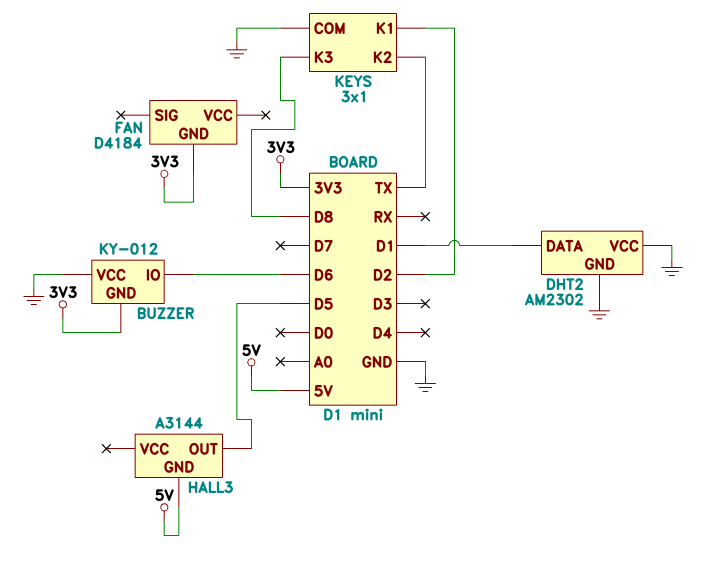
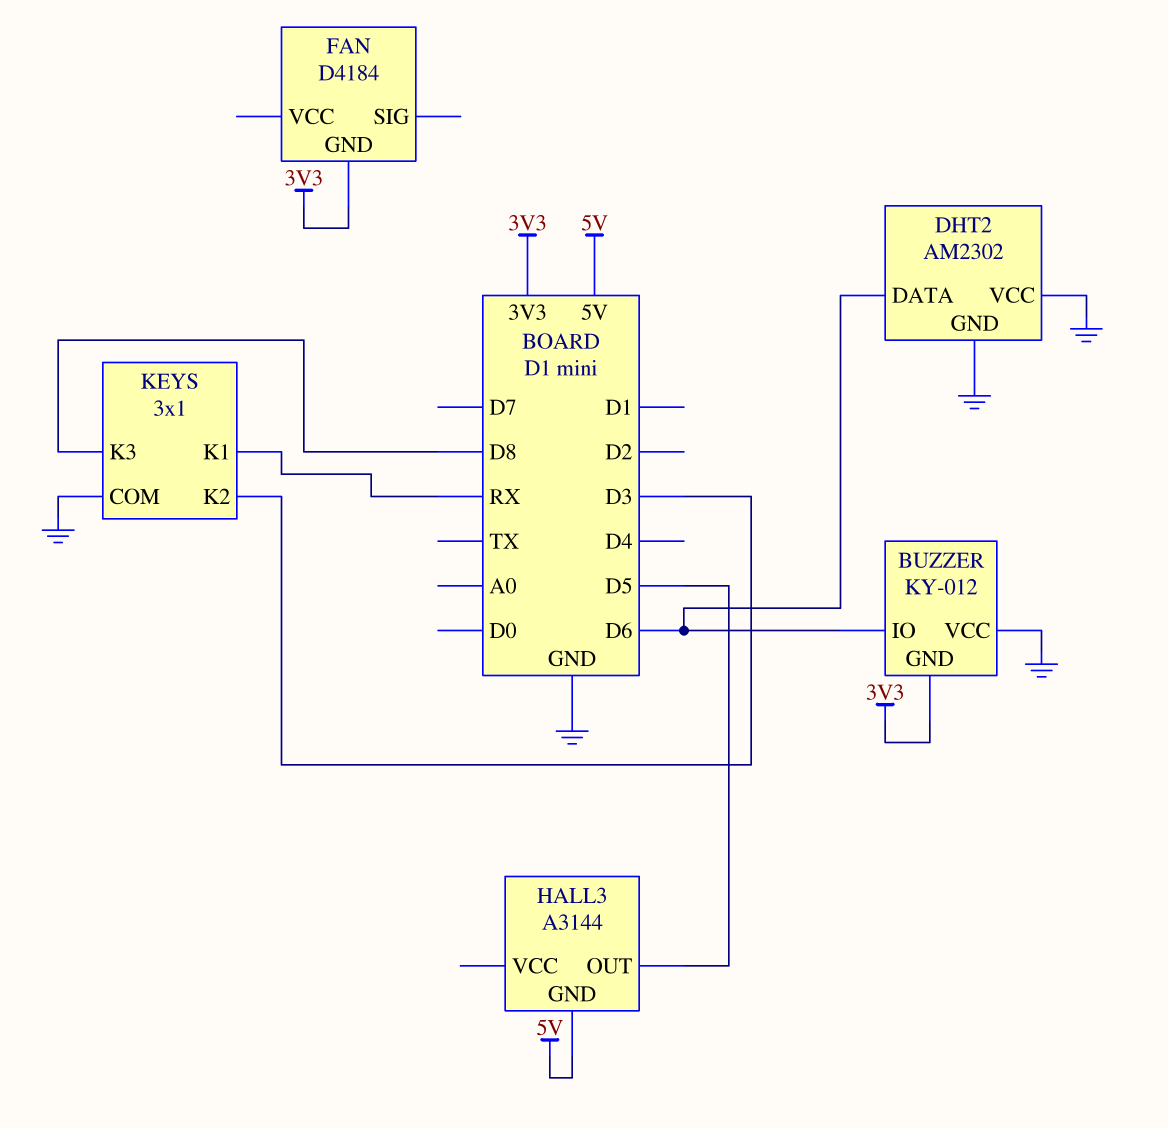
DHT2 pin DATA: D1 -> D6
KEYS pin K1: D2 -> RX
KEYS pin K2: TX -> D3

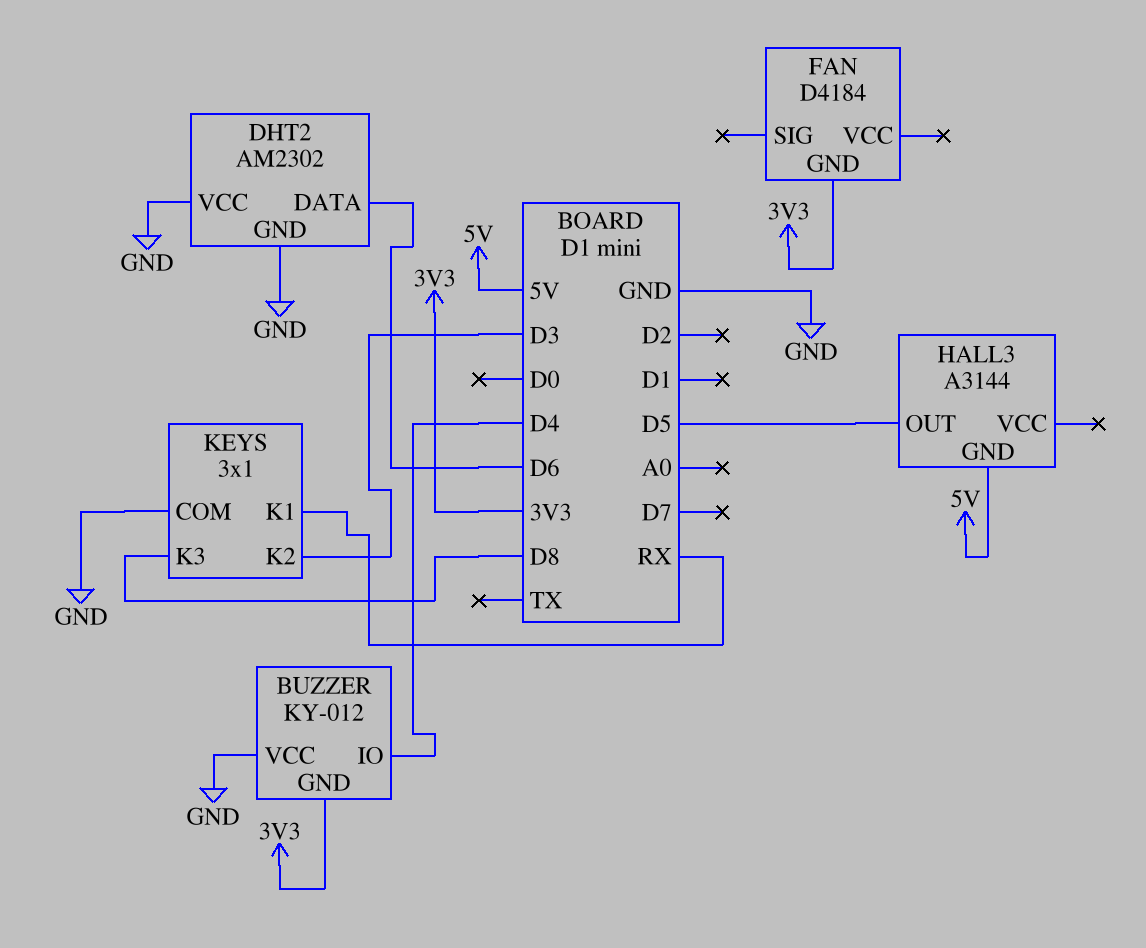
BUZZER pin IO: D6 -> D4

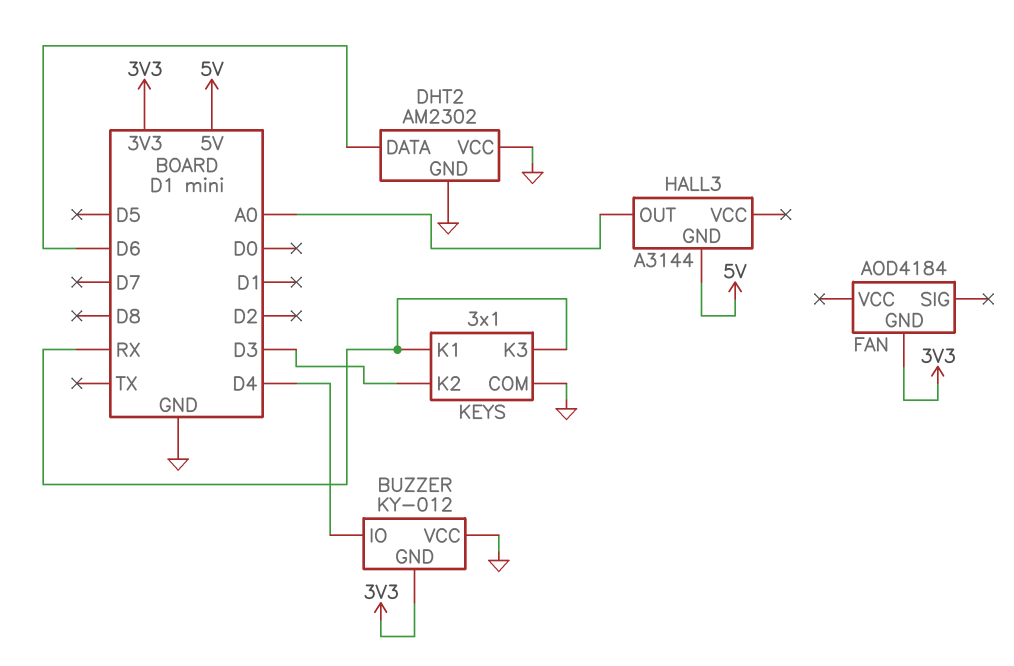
FAN: D4184 -> AOD4184
HALL3 pin OUT: D5 -> A0
KEYS pin K3: D8 -> RX

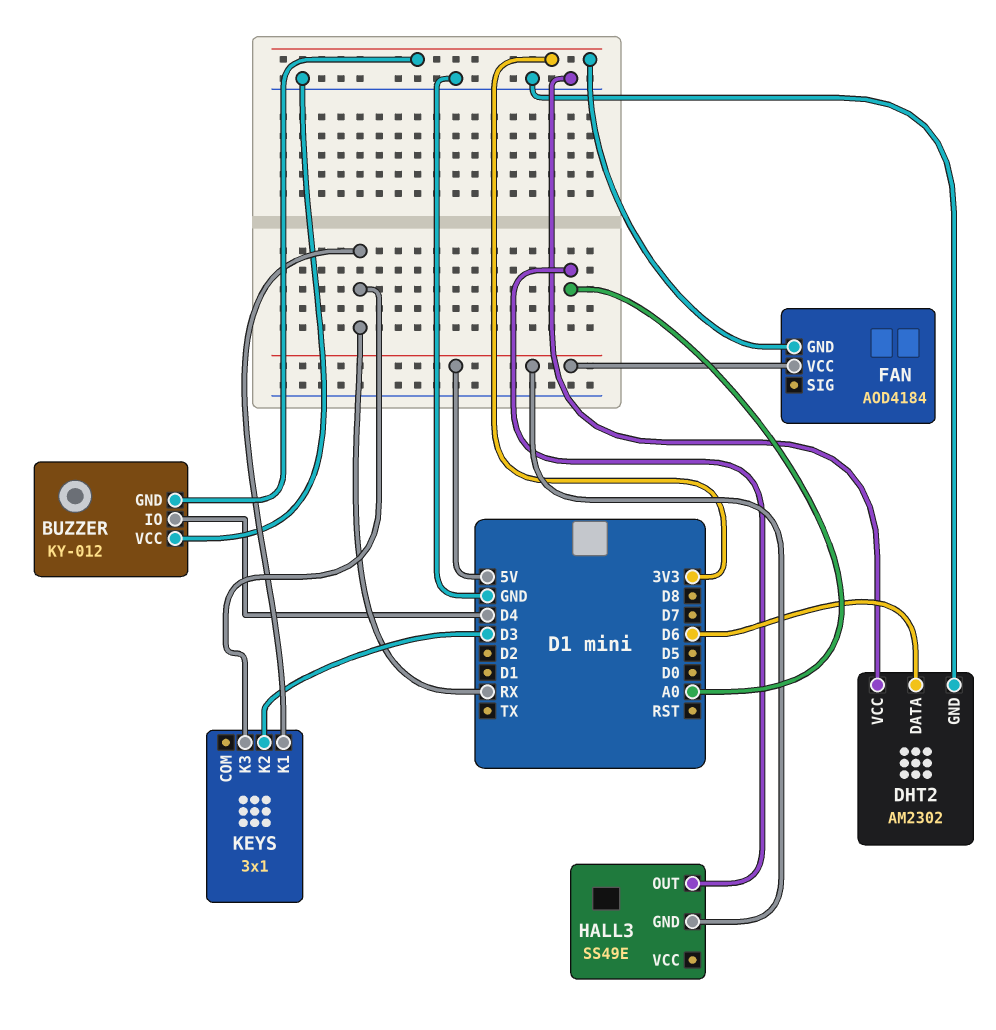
FAN pin VCC: none -> 5V
HALL3: A3144 -> SS49E
KEYS pin COM: GND -> none

